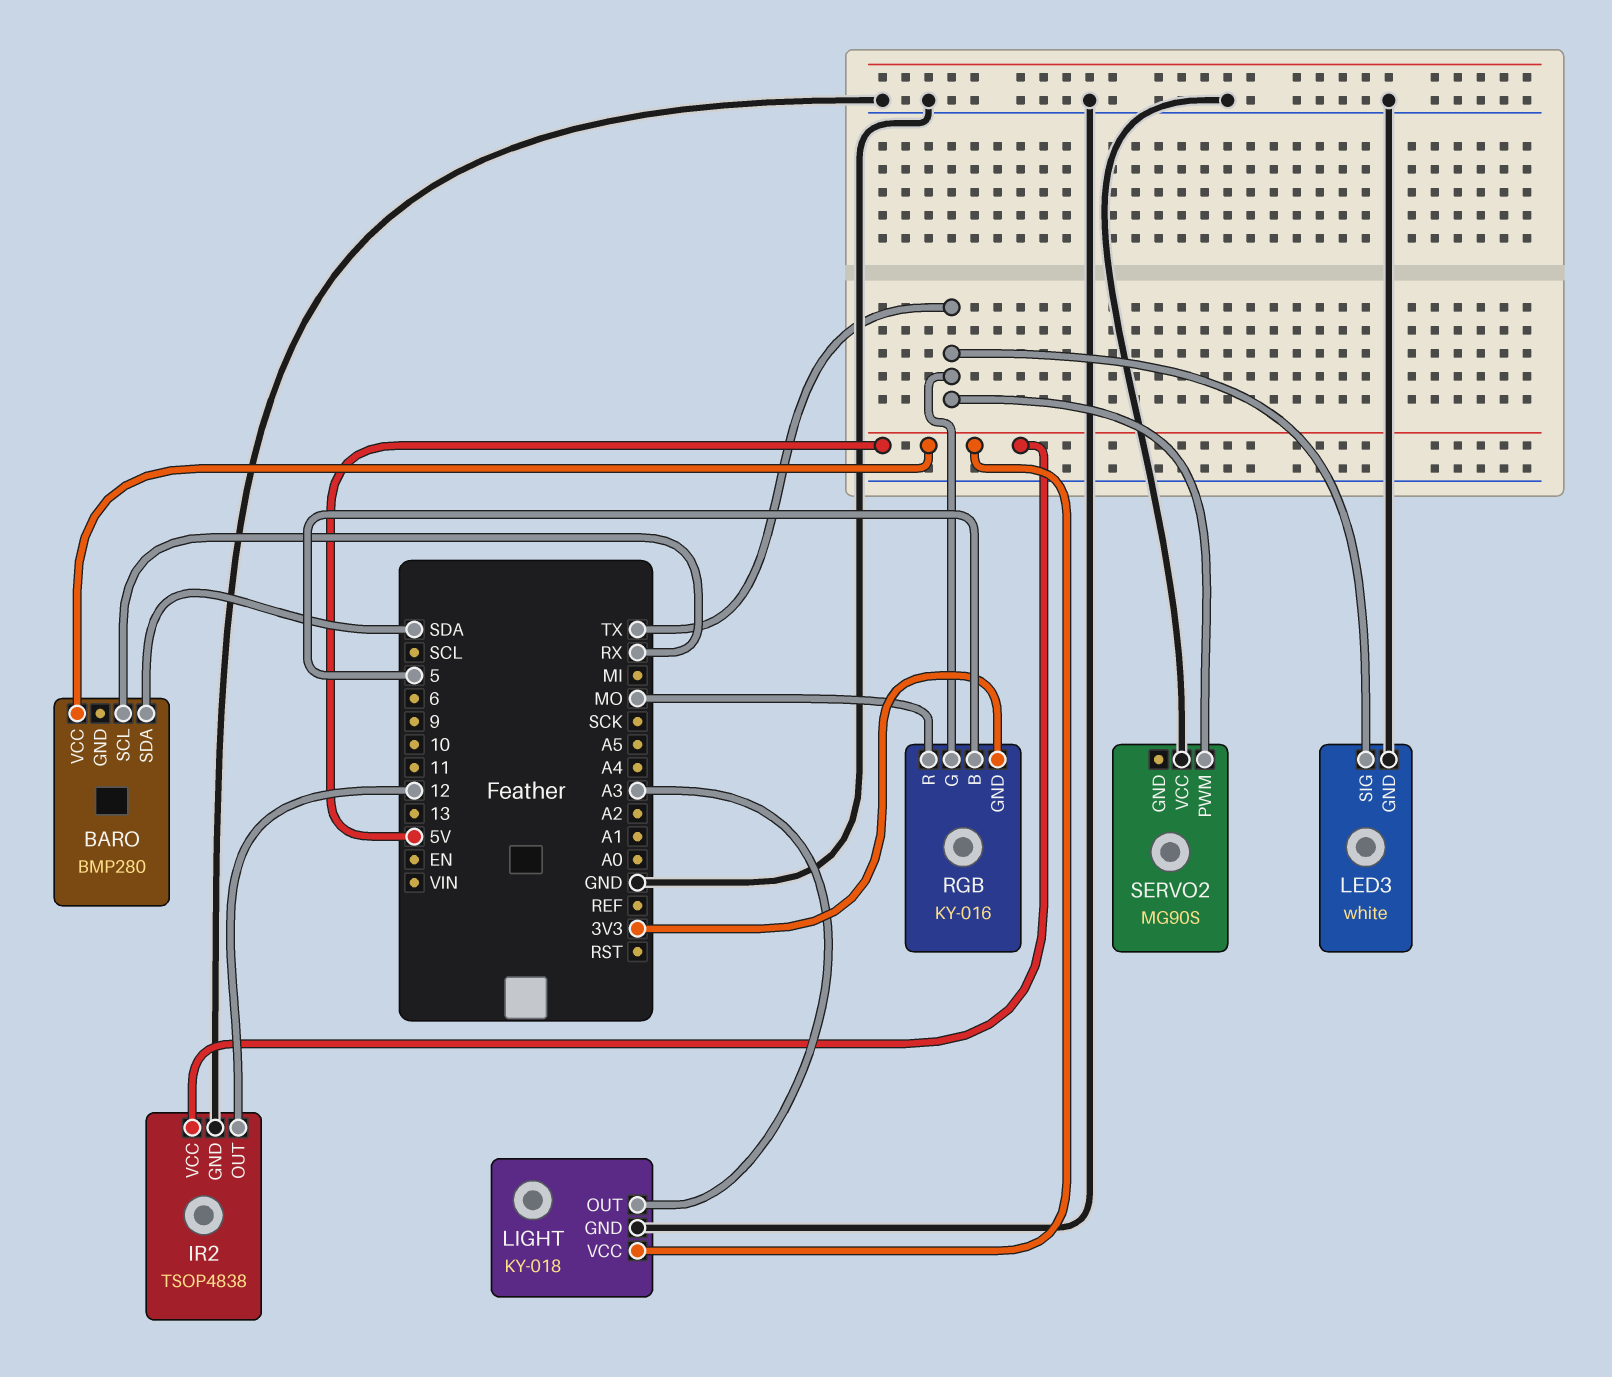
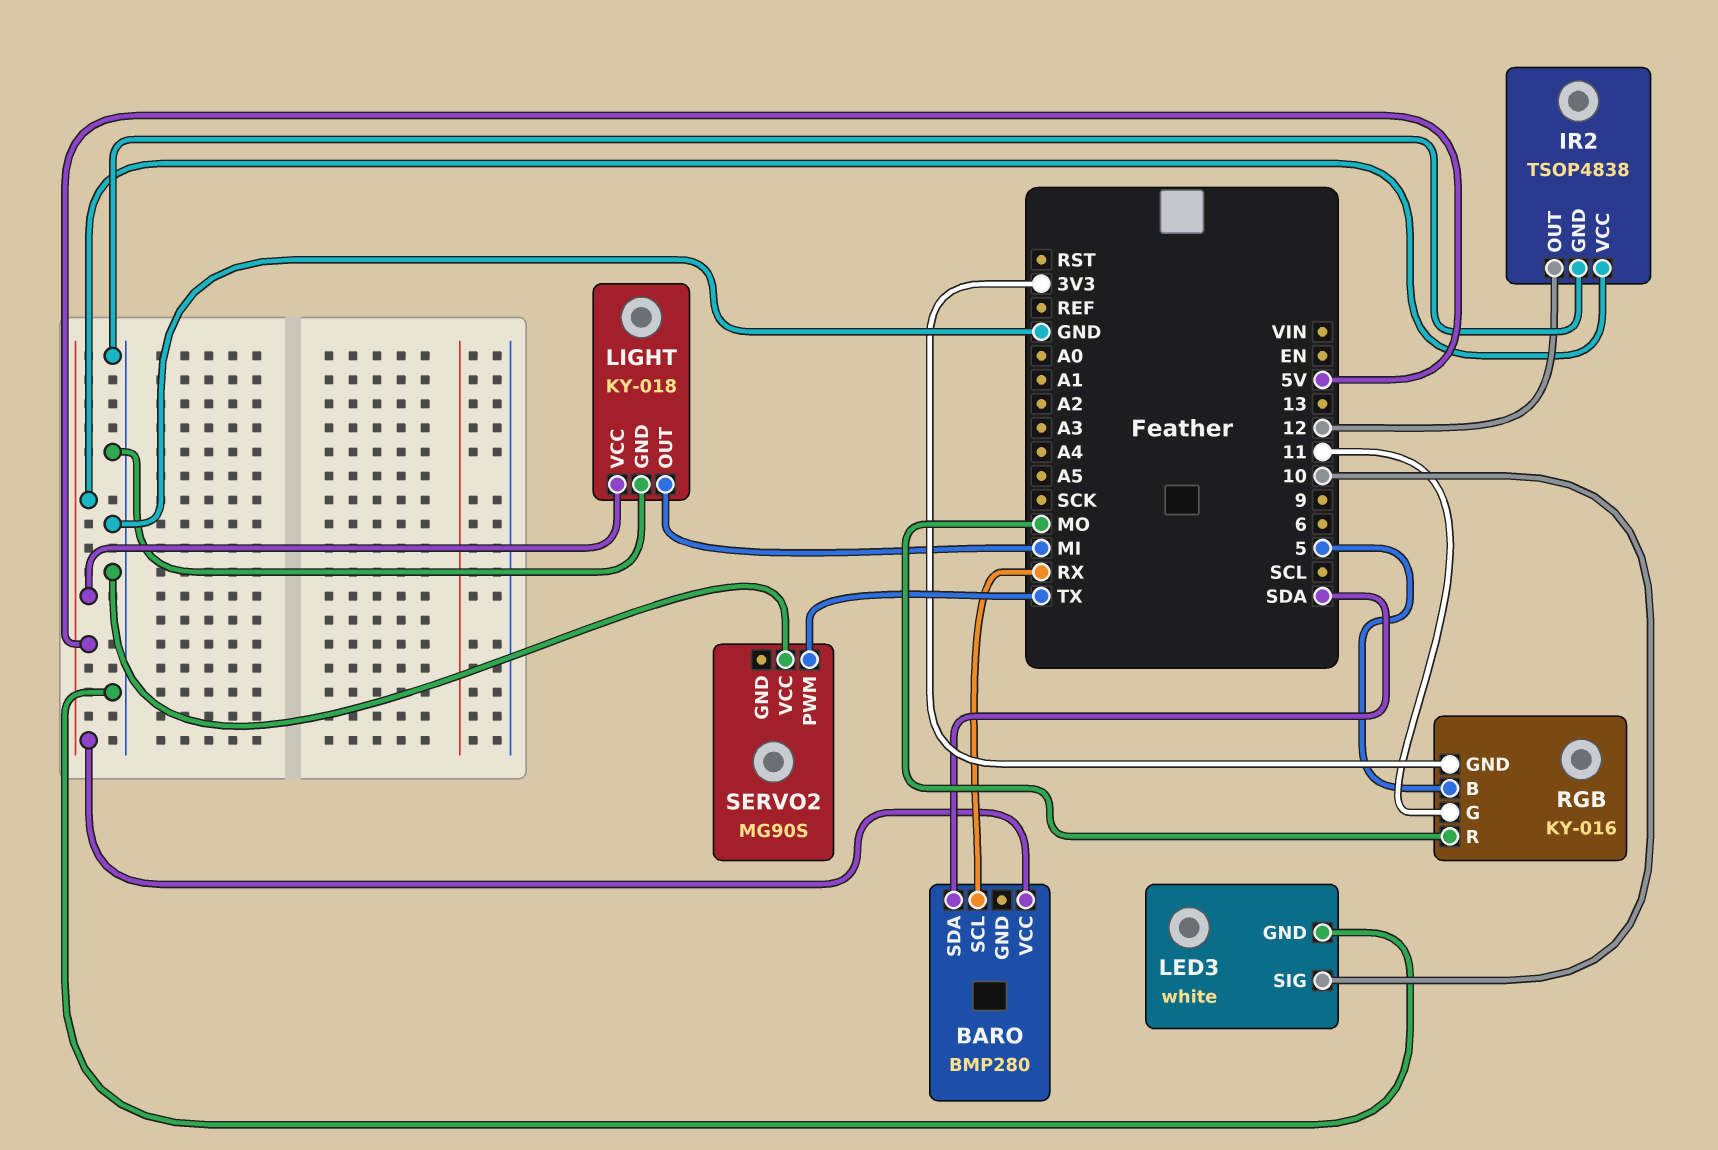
LED3 pin SIG: TX -> 10
LIGHT pin OUT: A3 -> MI
RGB pin G: TX -> 11

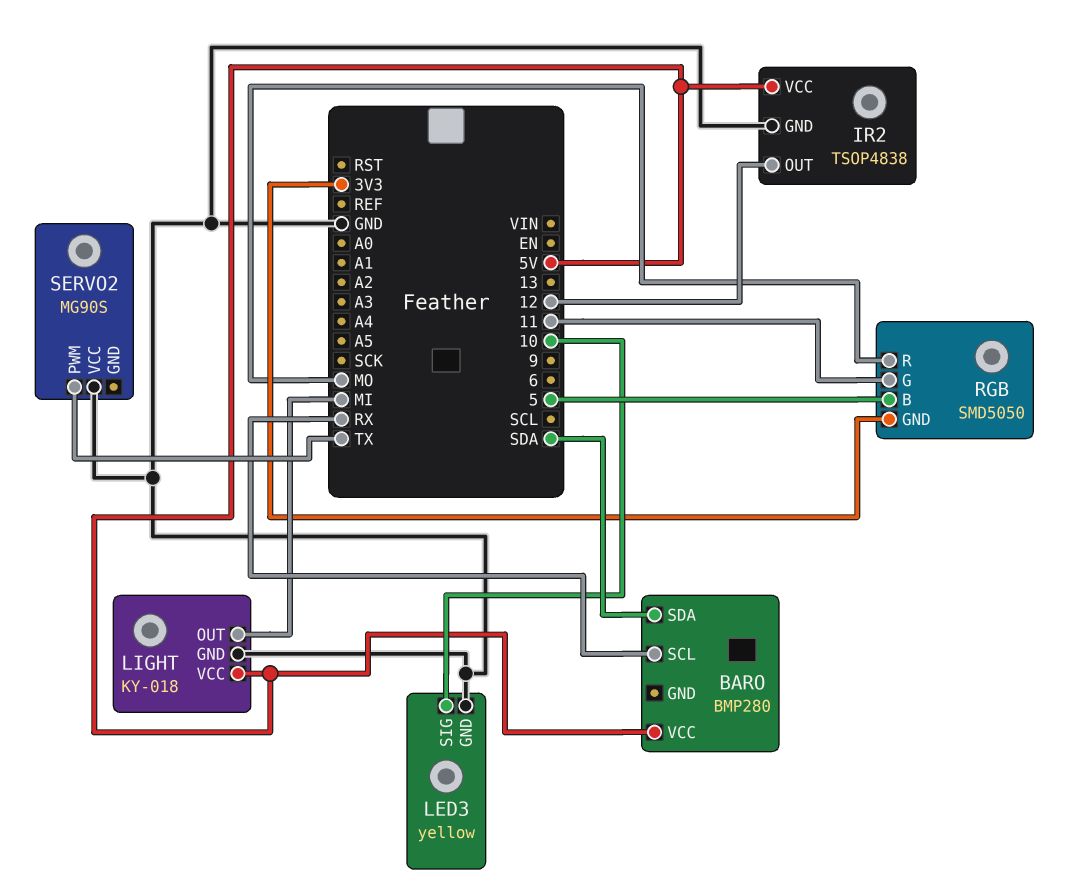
LED3: white -> yellow
RGB: KY-016 -> SMD5050

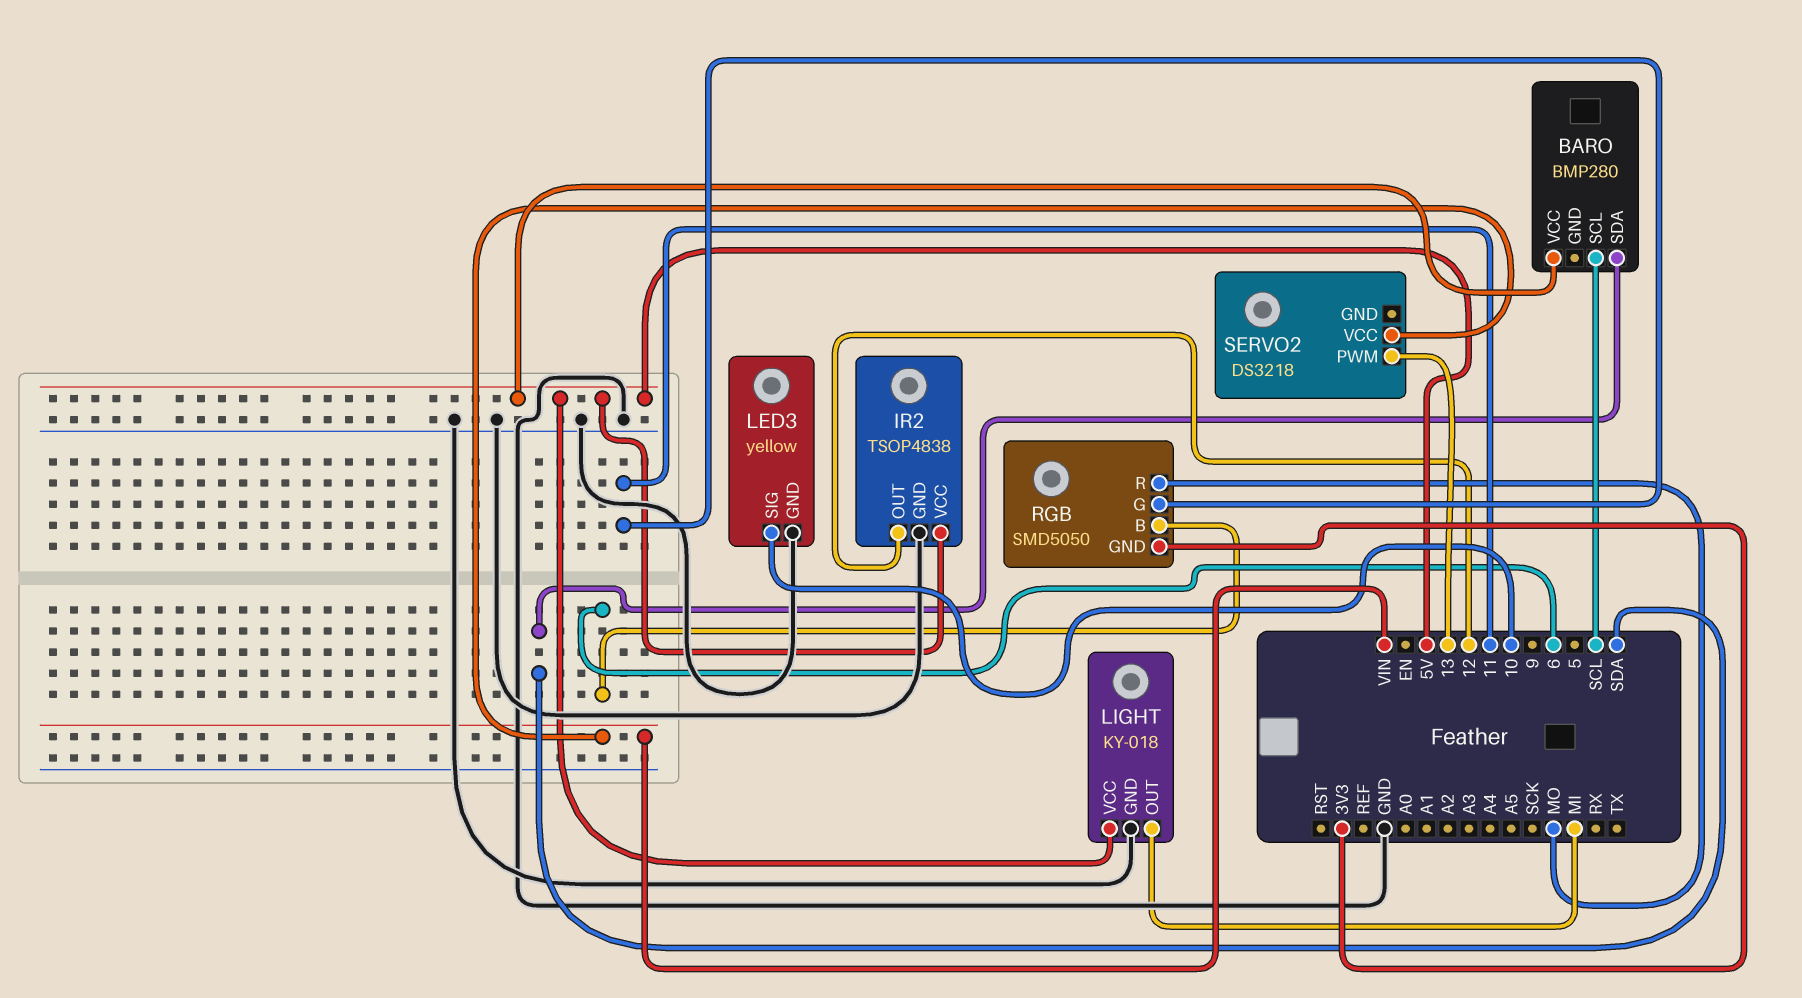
BARO pin SCL: RX -> SCL
RGB pin B: 5 -> 6
SERVO2: MG90S -> DS3218
SERVO2 pin PWM: TX -> 13
SERVO2 pin VCC: GND -> VIN

